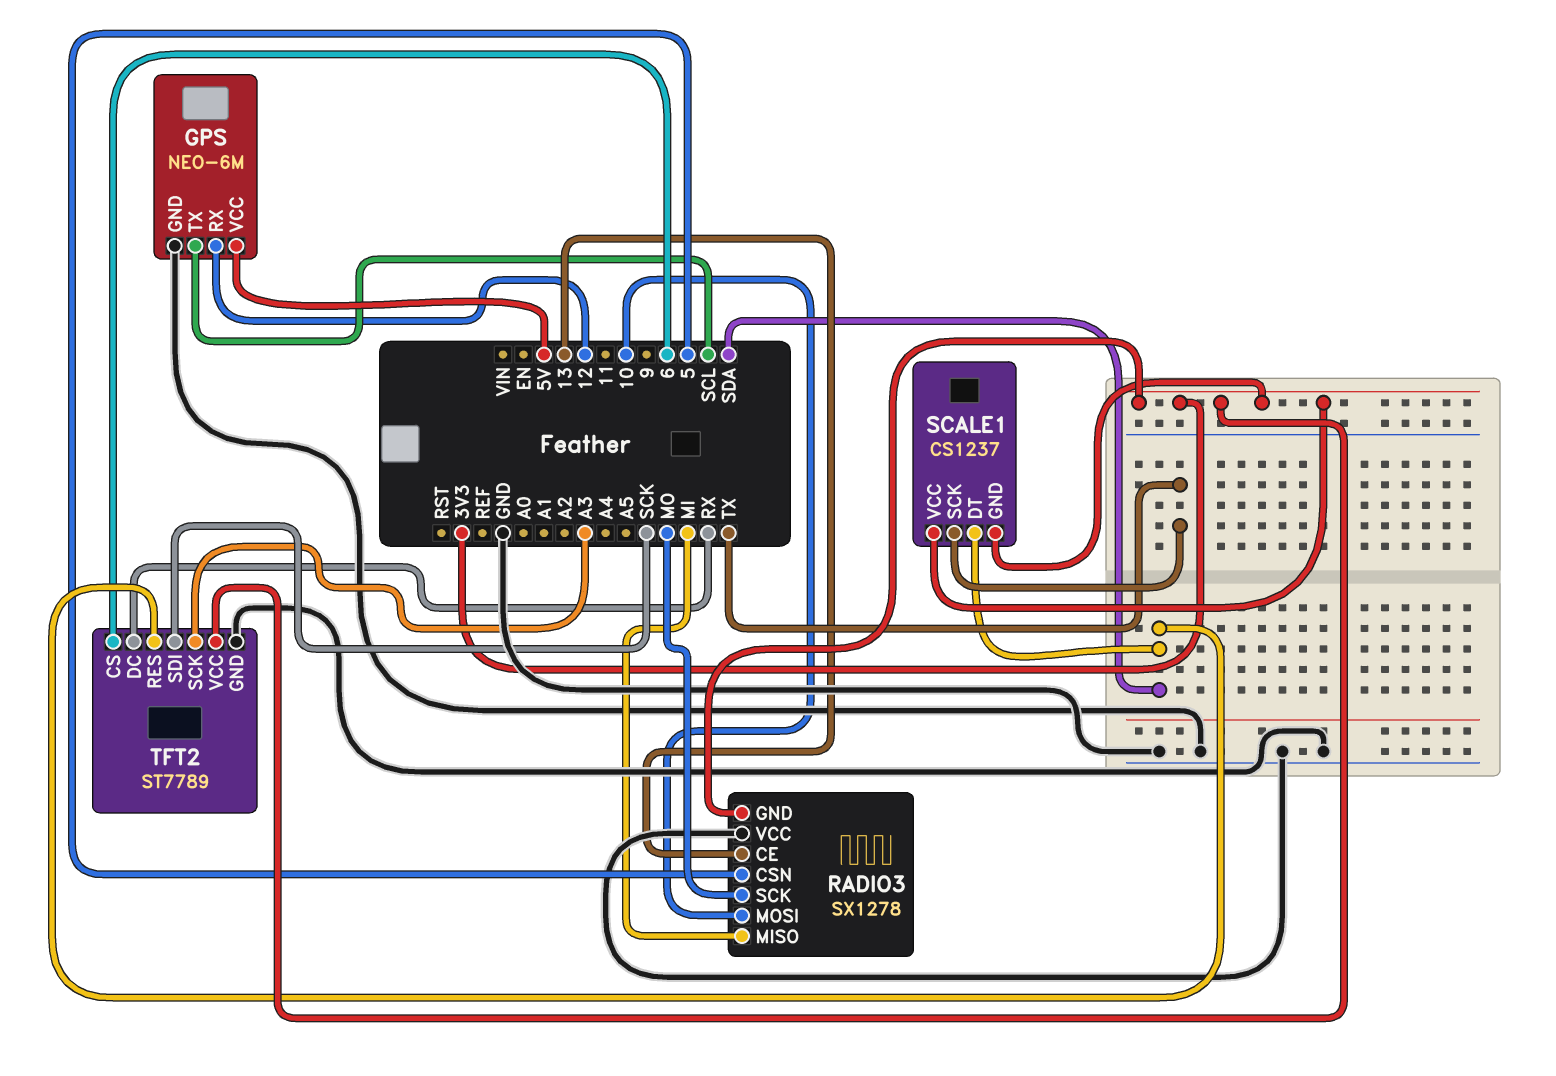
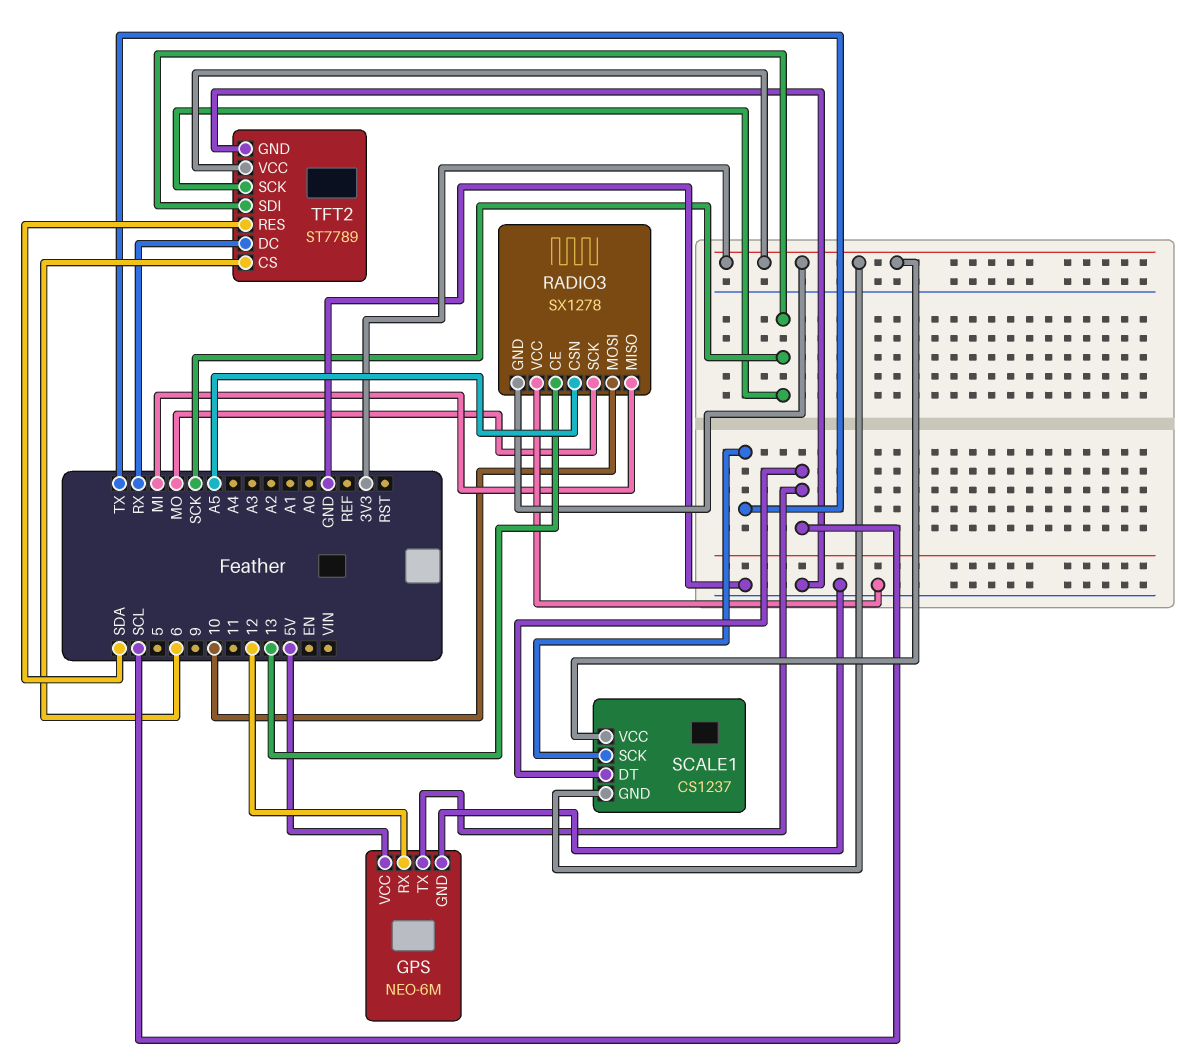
RADIO3 pin CSN: 5 -> A5
SCALE1 pin DT: SDA -> SCL
TFT2 pin SCK: A3 -> SCK

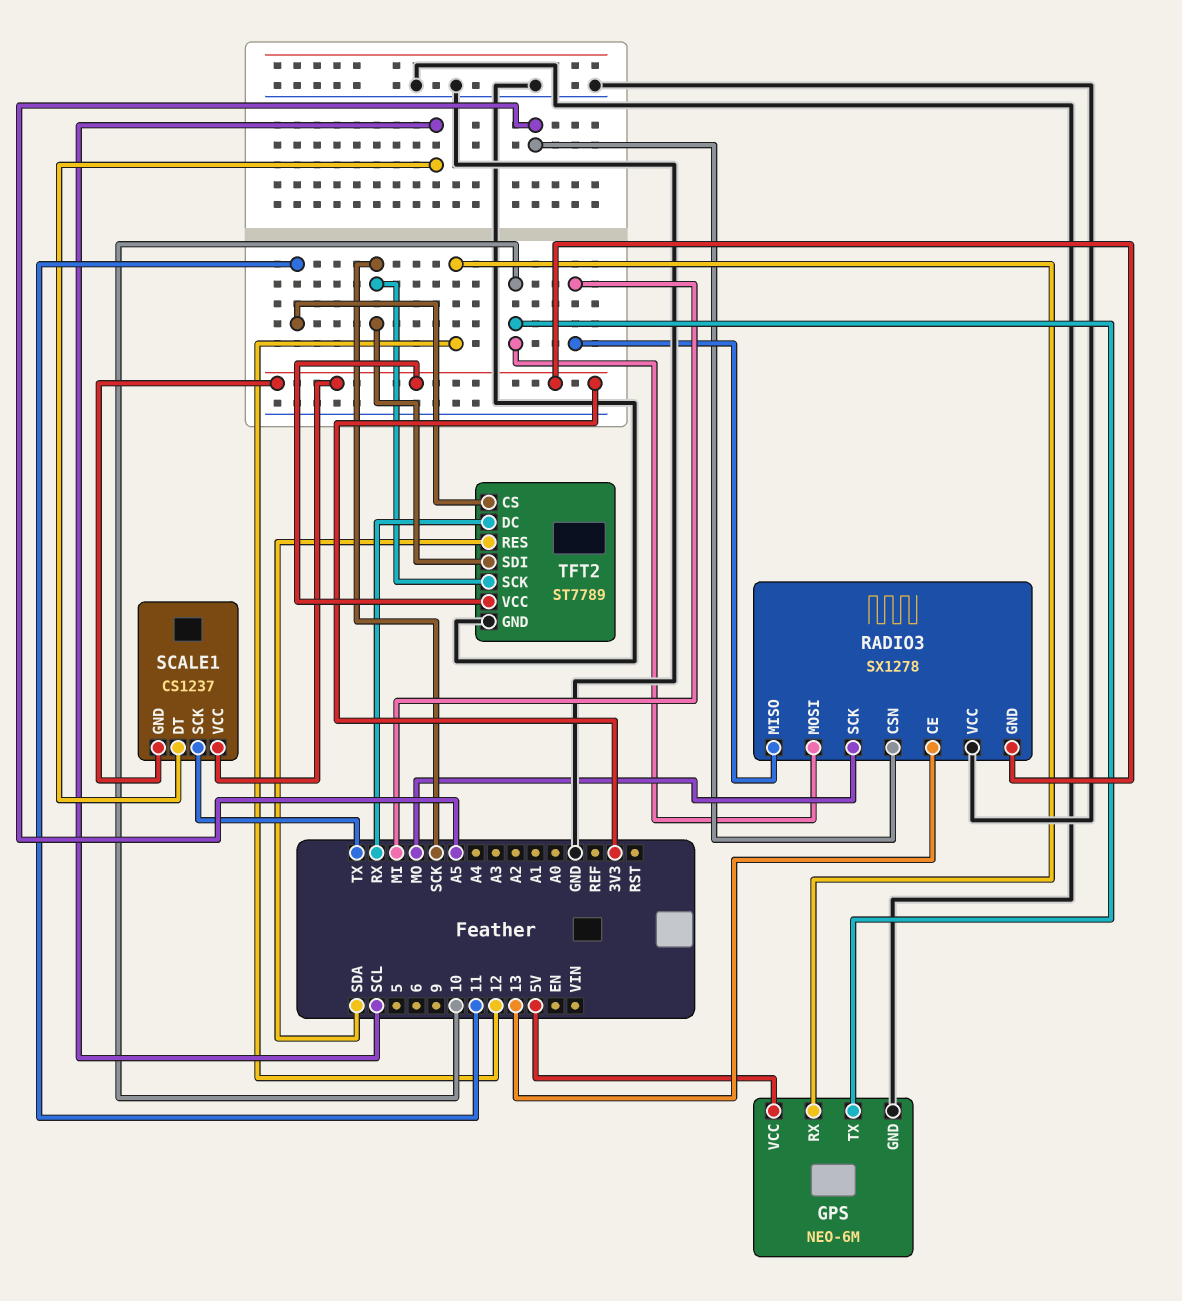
GPS pin TX: SCL -> 10
TFT2 pin CS: 6 -> 11

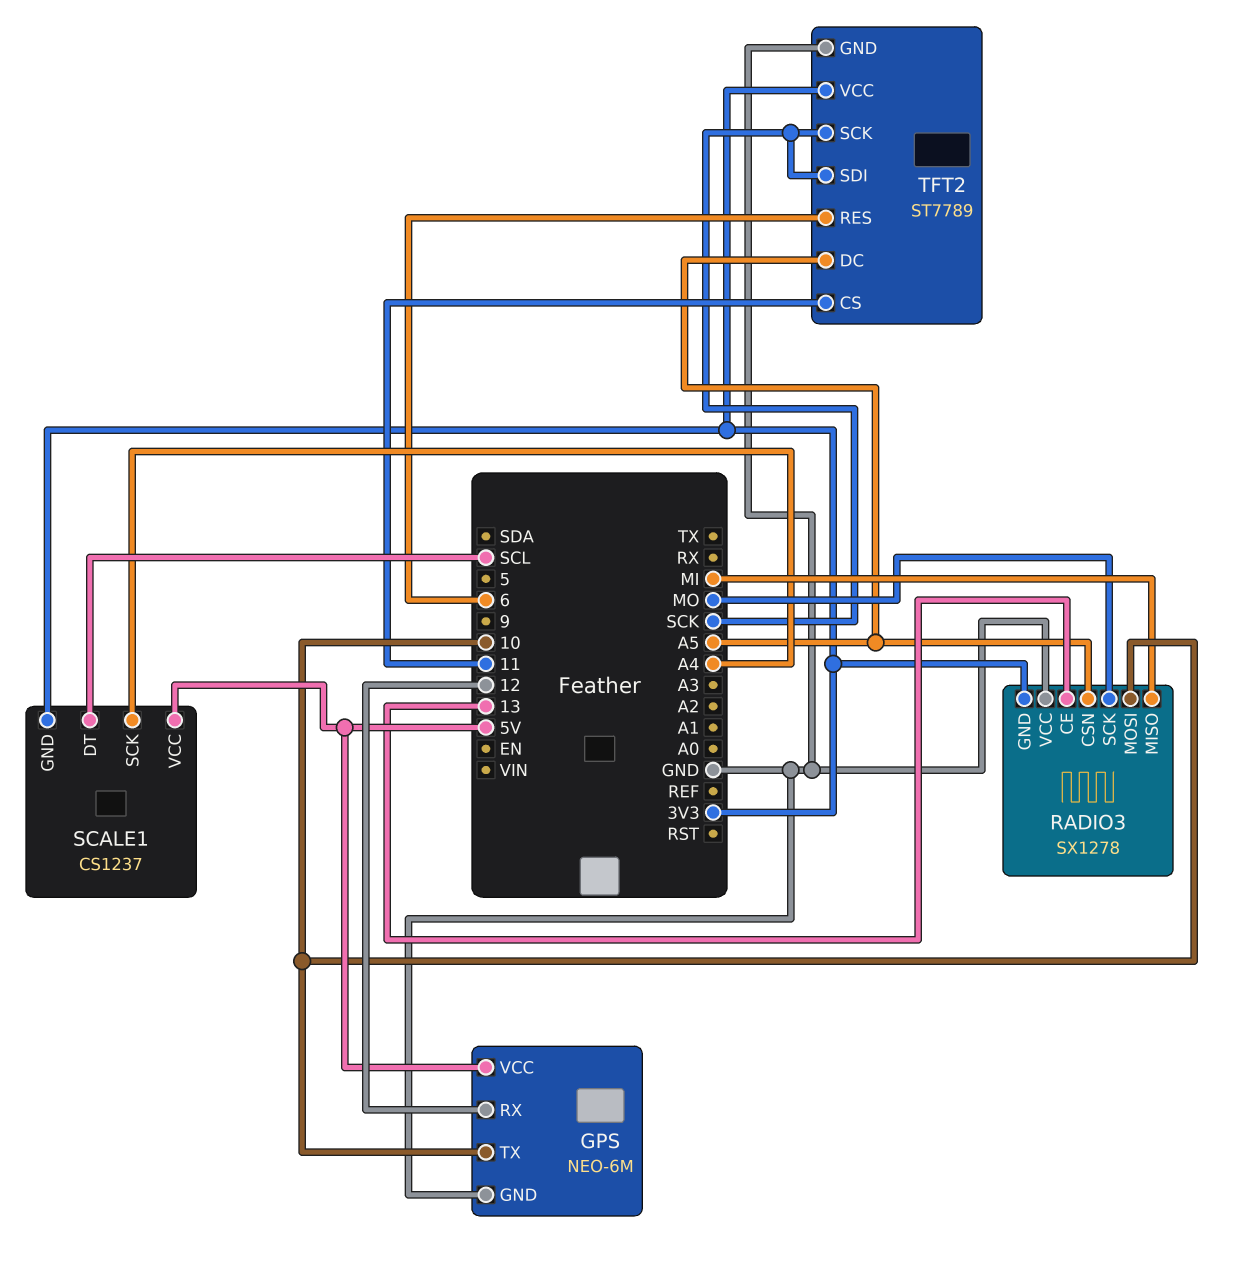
SCALE1 pin SCK: TX -> A4
SCALE1 pin VCC: 3V3 -> 5V
TFT2 pin DC: RX -> A5
TFT2 pin RES: SDA -> 6

